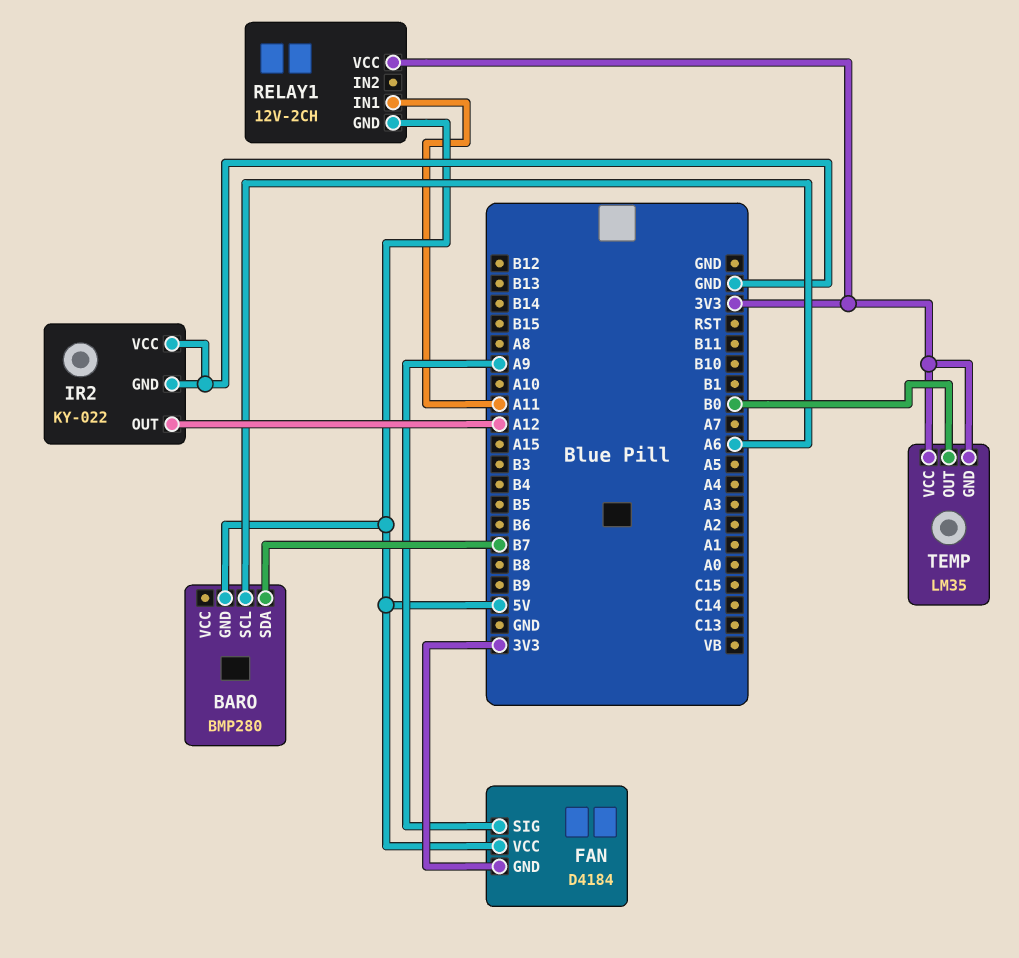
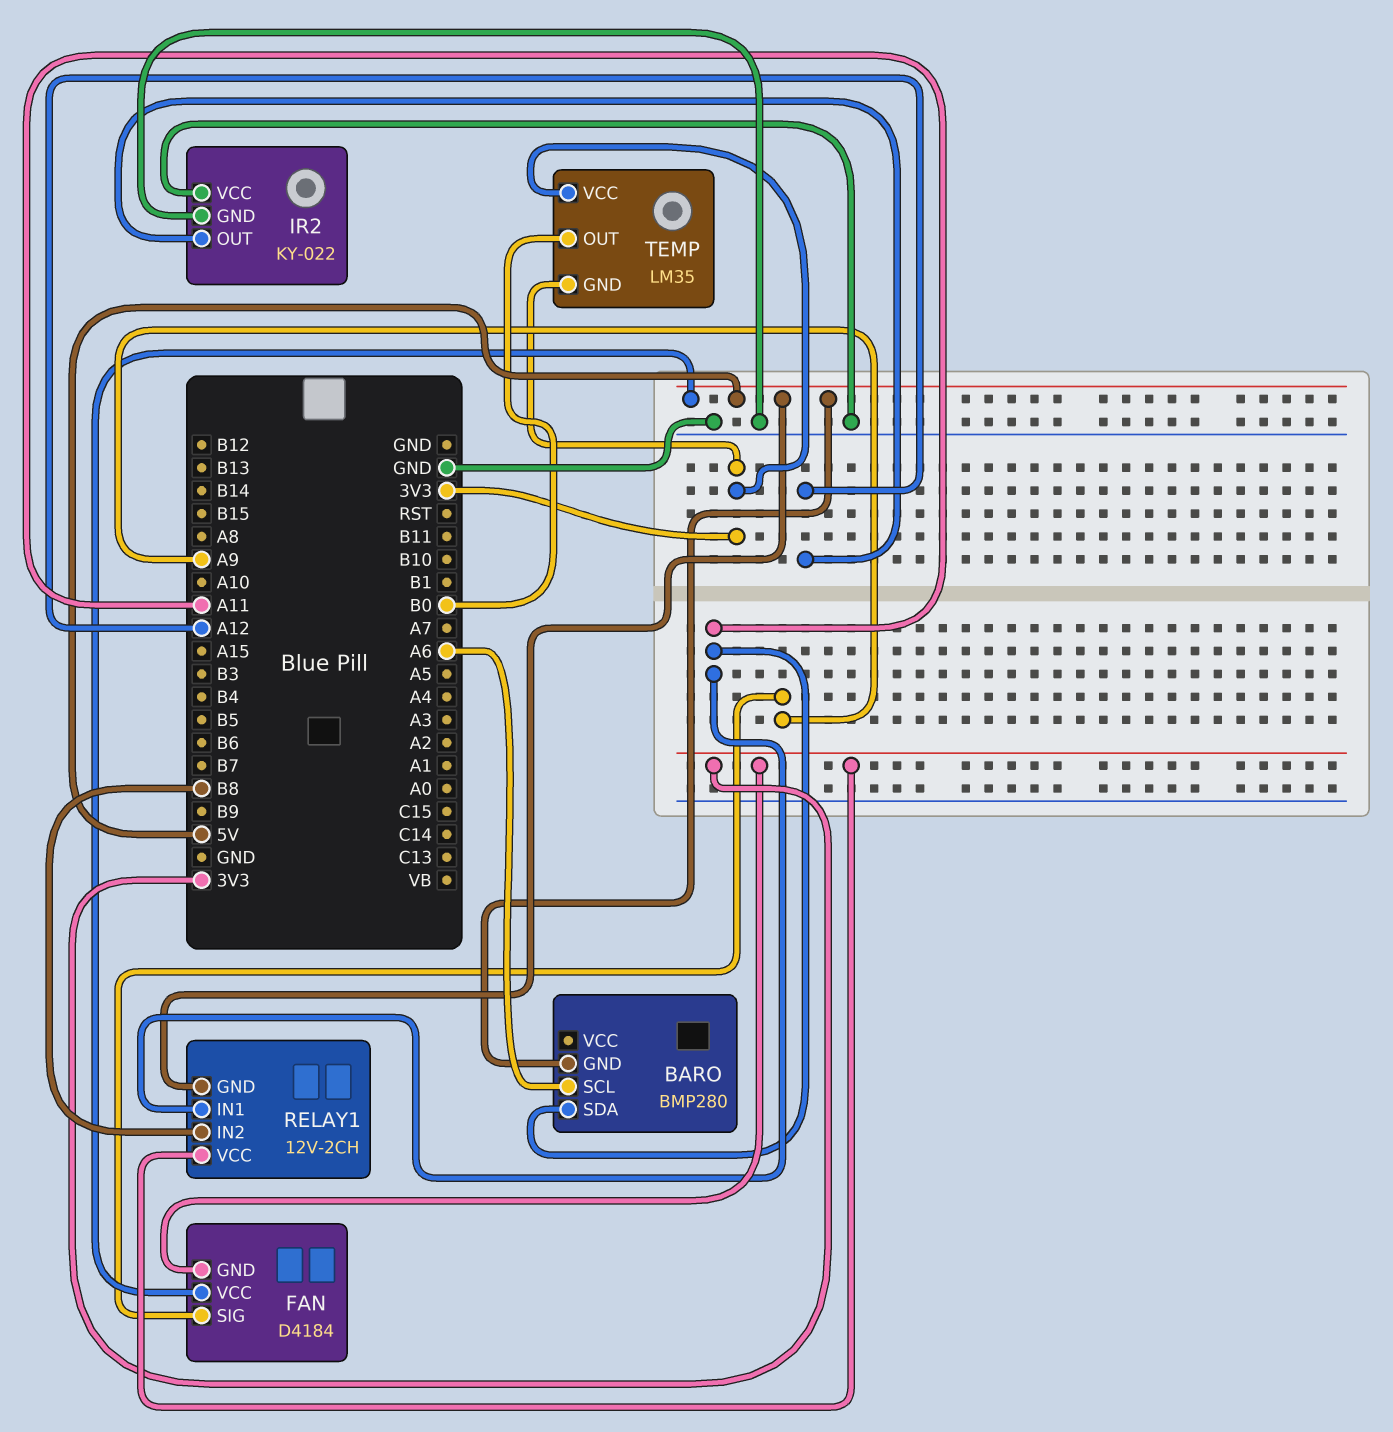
BARO pin SDA: B7 -> A11
RELAY1 pin IN2: none -> B8

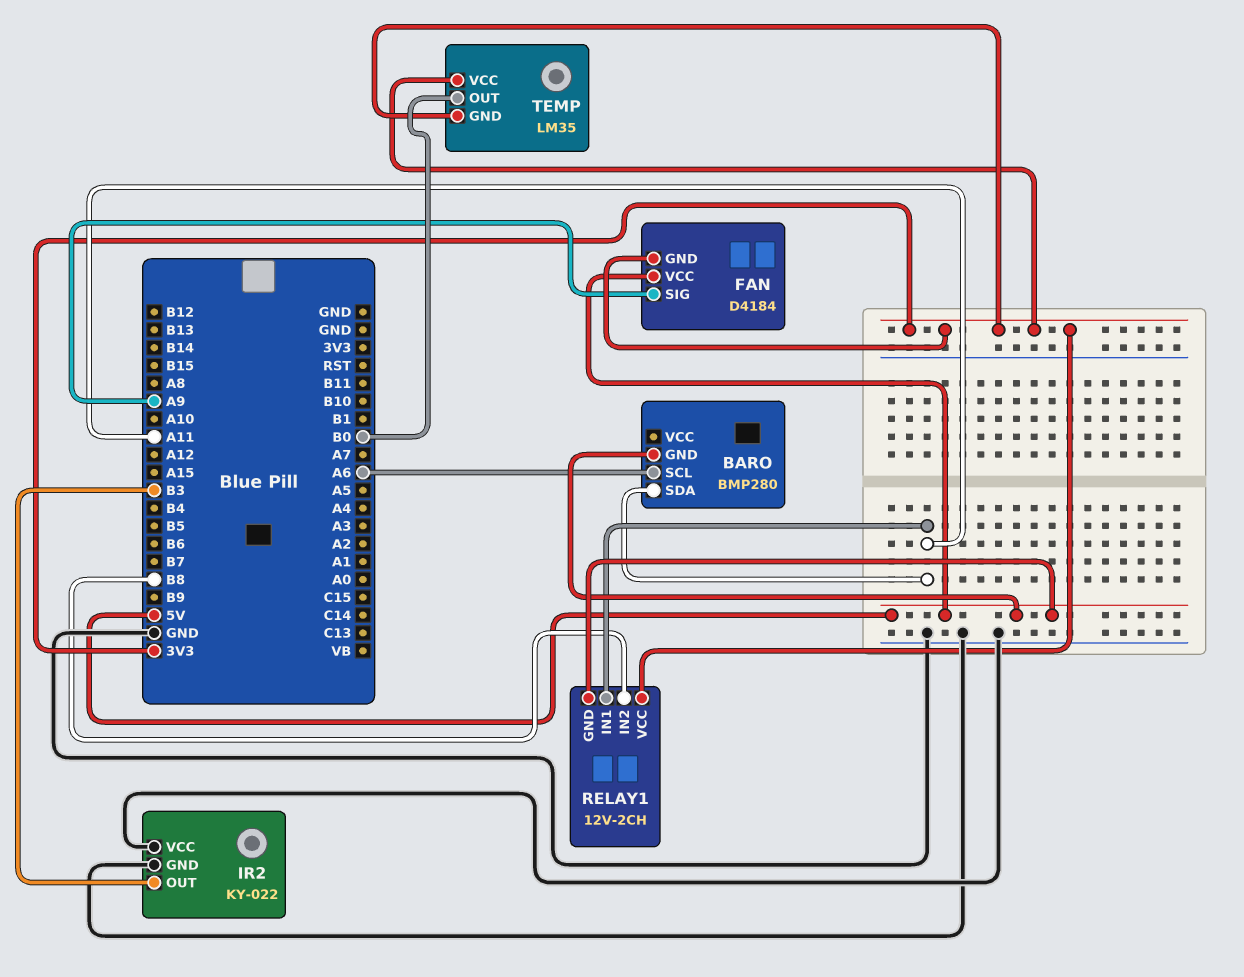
IR2 pin OUT: A12 -> B3

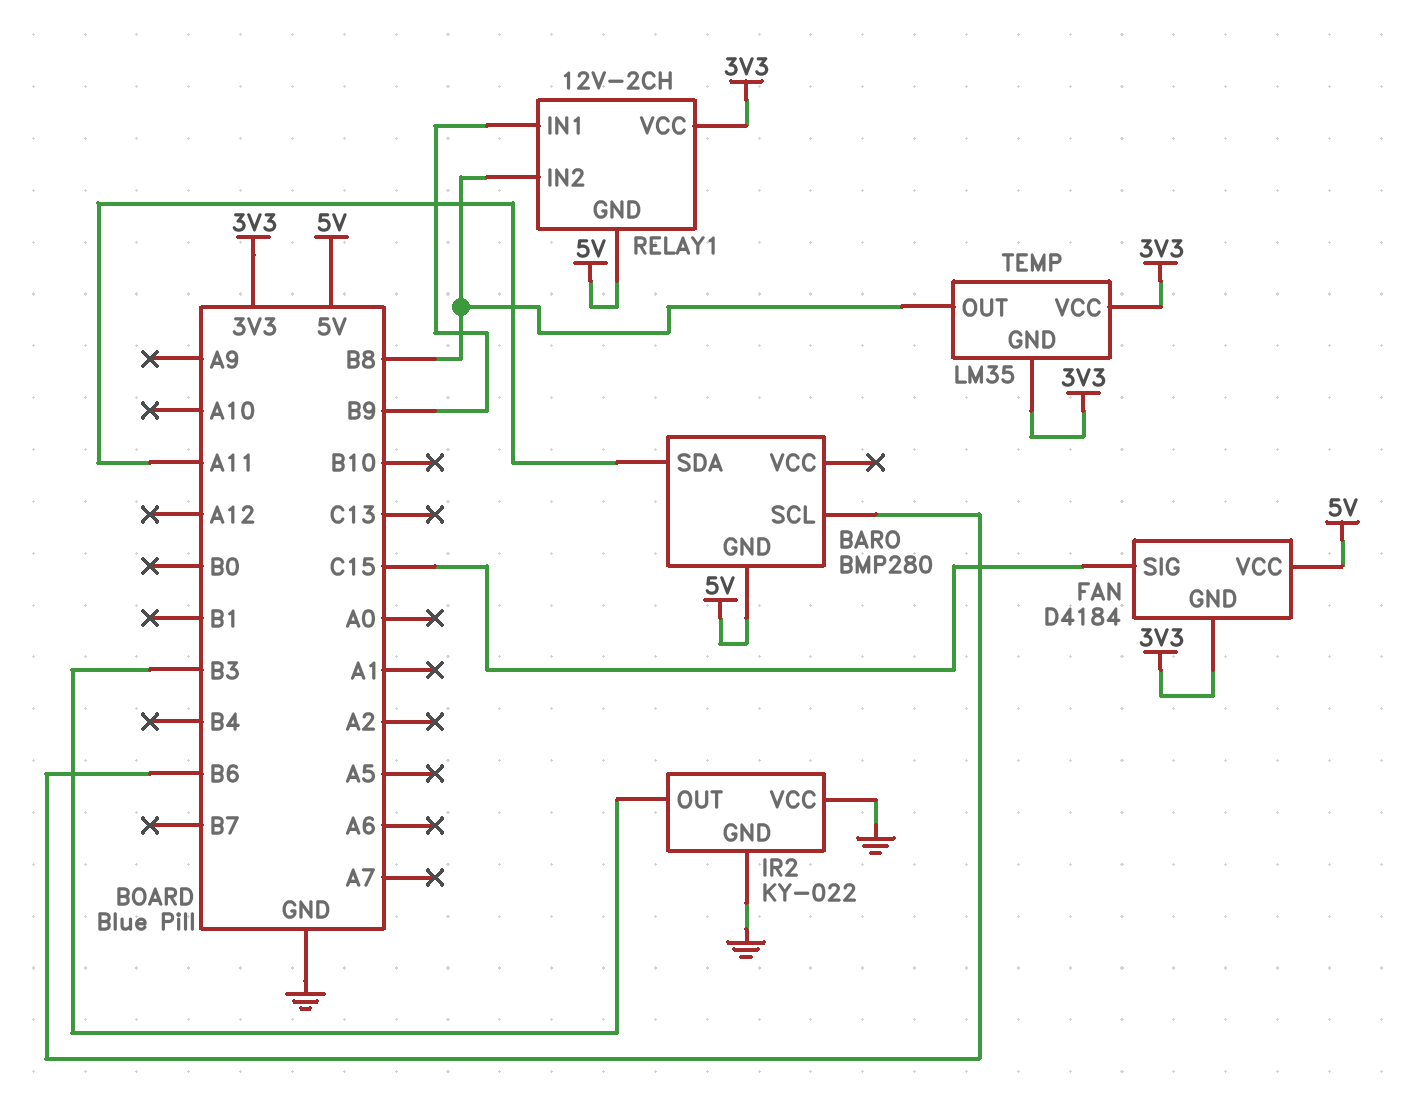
BARO pin SCL: A6 -> B6
FAN pin SIG: A9 -> C15
RELAY1 pin IN1: A11 -> B9
TEMP pin OUT: B0 -> B8

